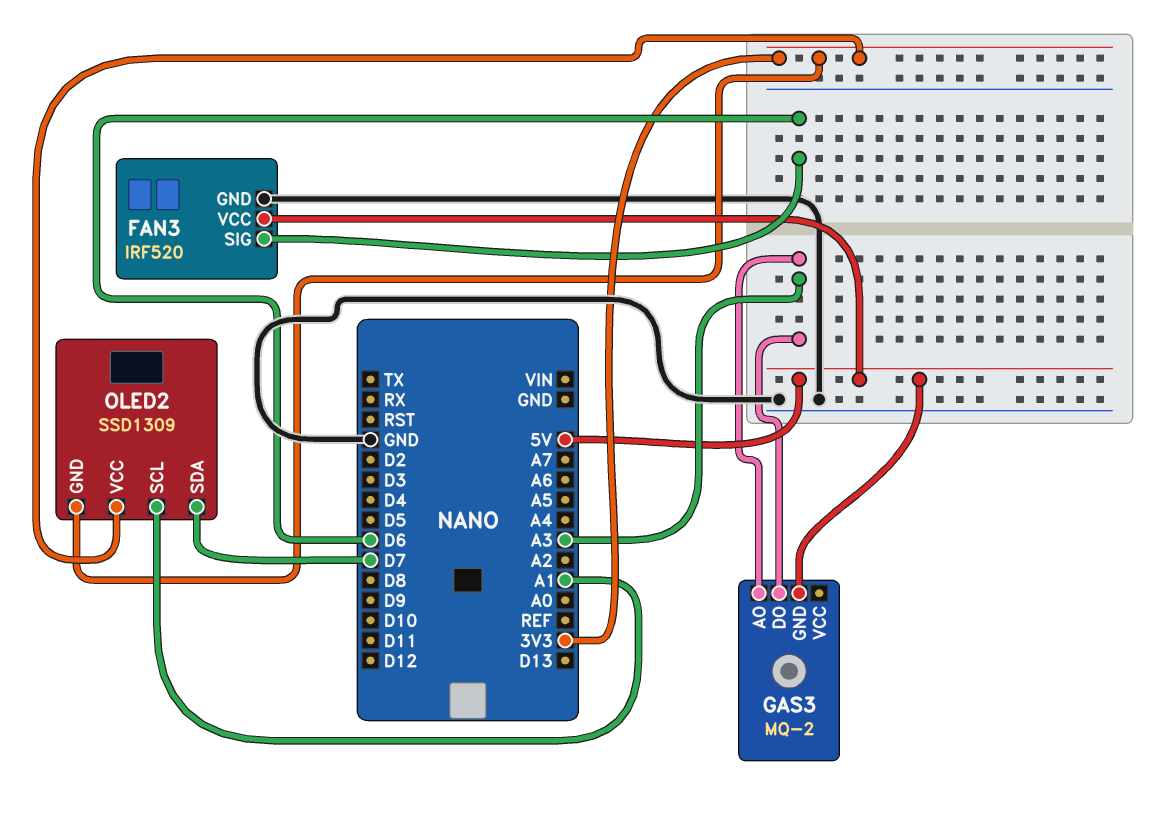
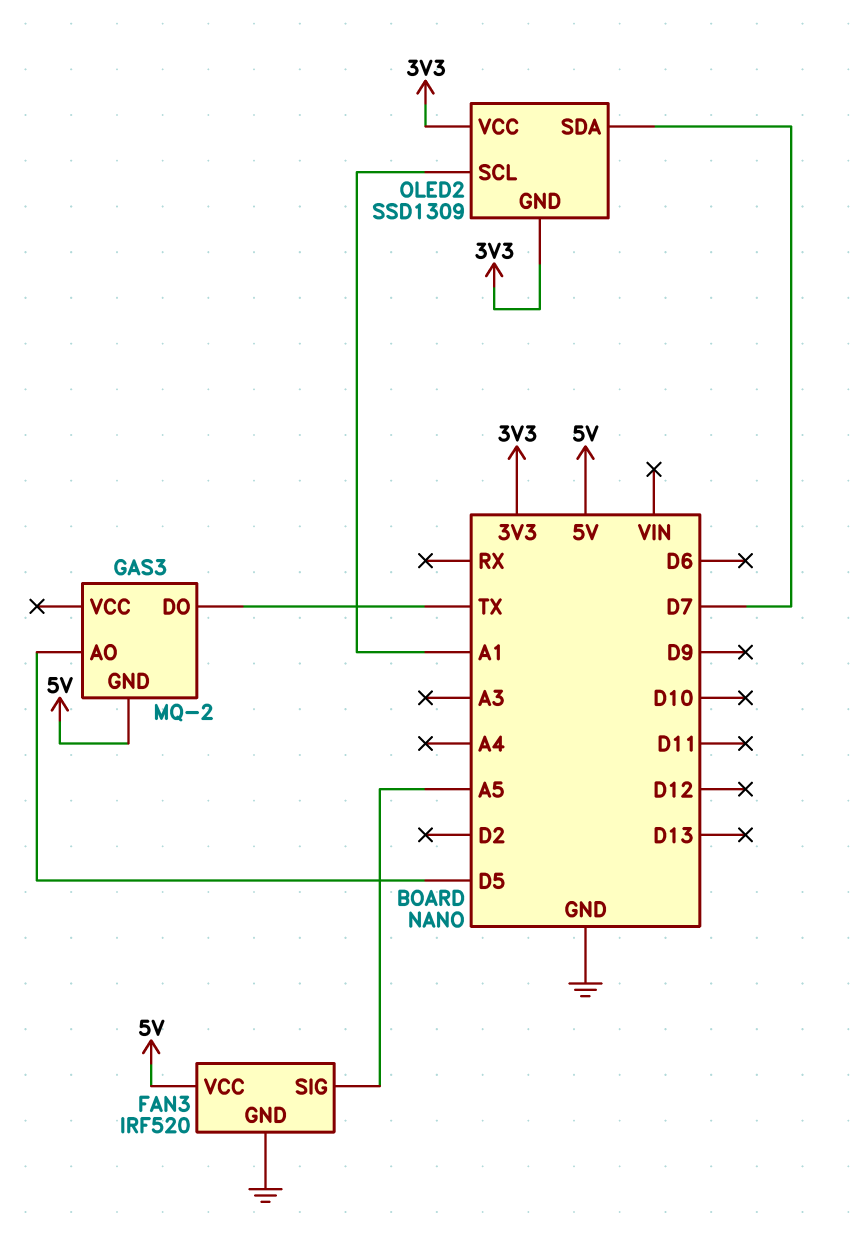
FAN3 pin SIG: D6 -> A5
GAS3 pin AO: A3 -> D5
GAS3 pin DO: A3 -> TX

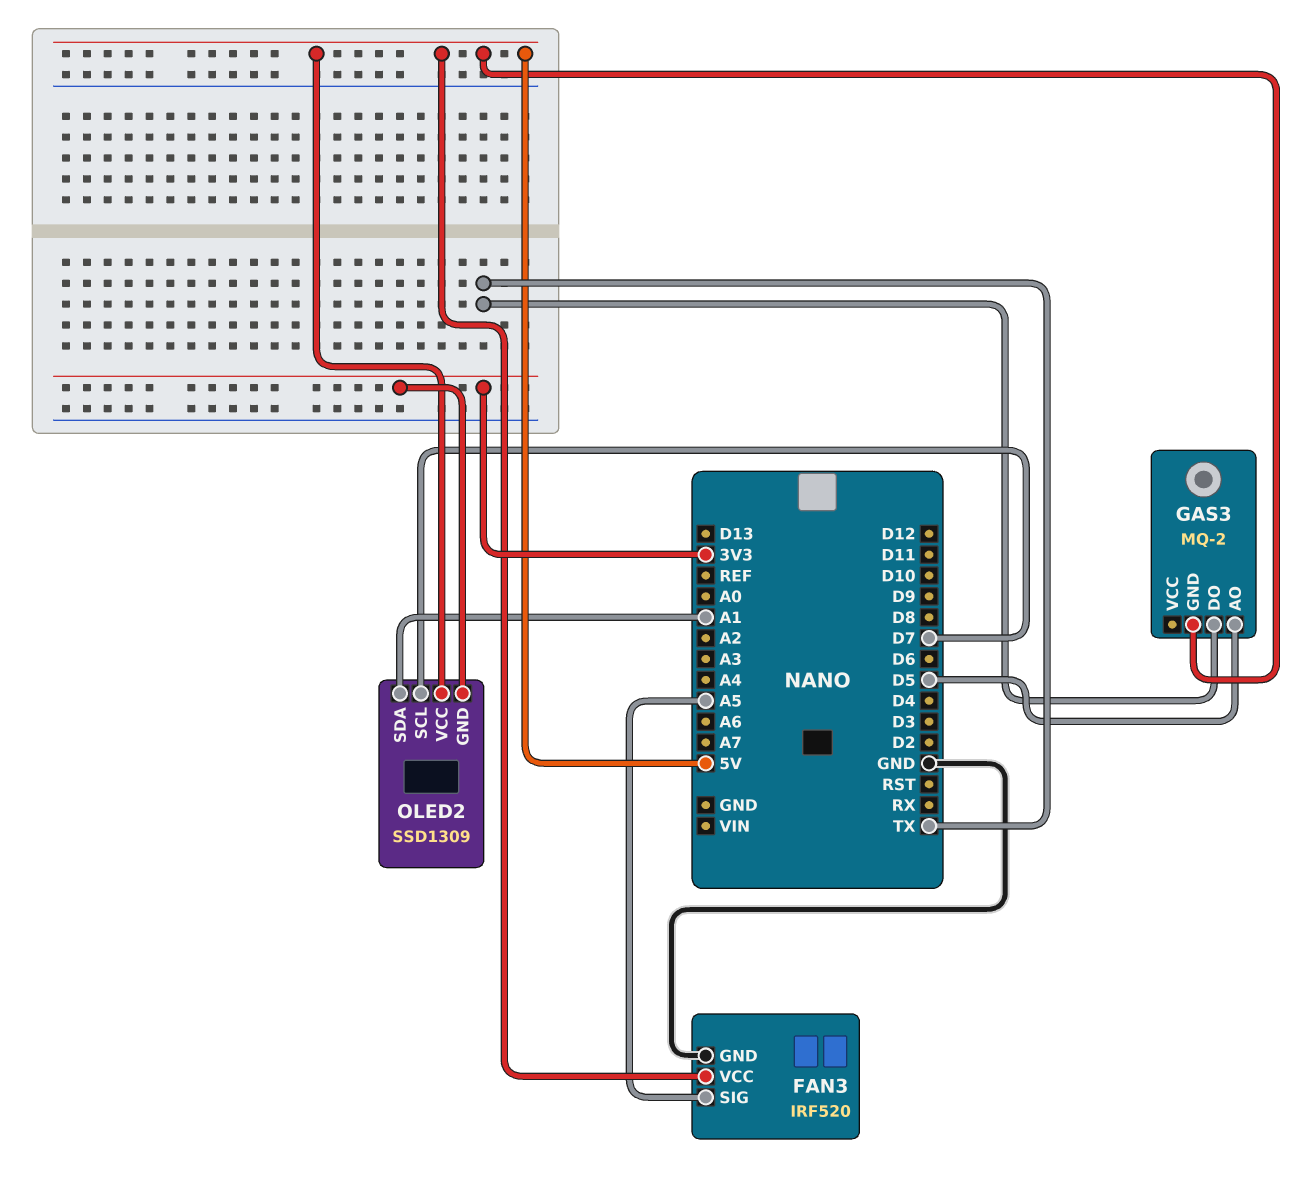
OLED2 pin SCL: A1 -> D7
OLED2 pin SDA: D7 -> A1
OLED2 pin VCC: 3V3 -> 5V

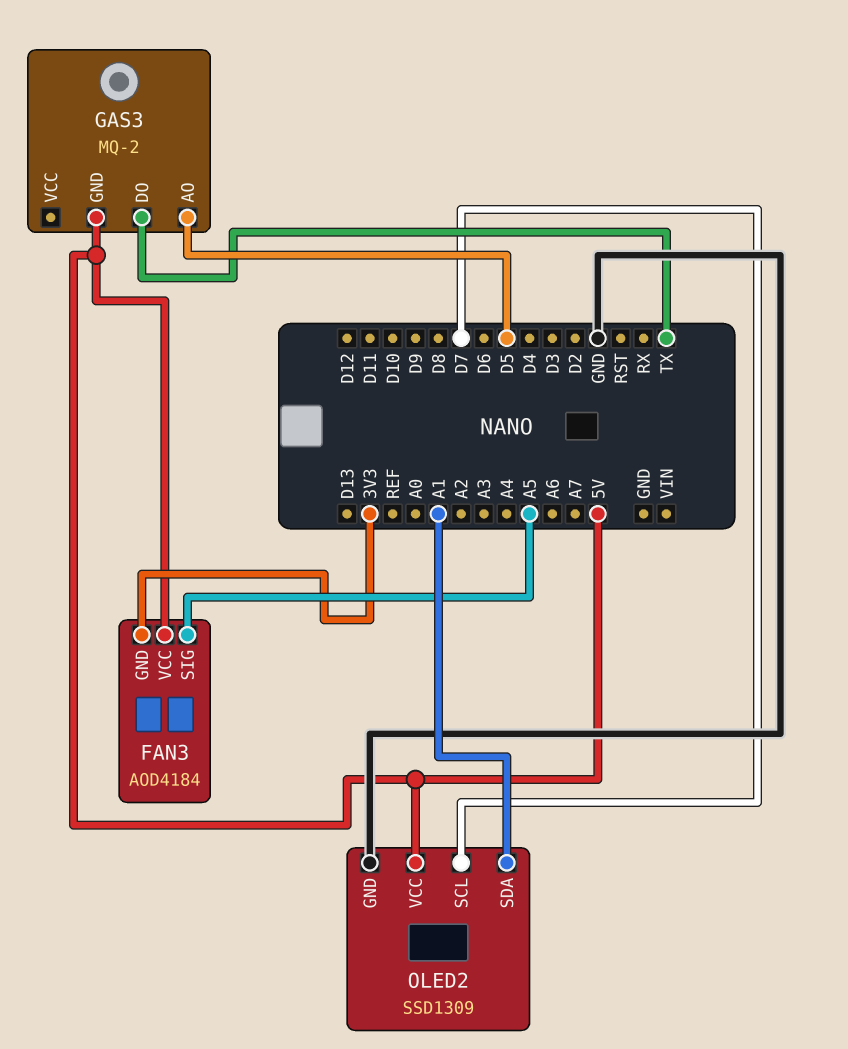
FAN3: IRF520 -> AOD4184
FAN3 pin GND: GND -> 3V3
OLED2 pin GND: 3V3 -> GND

